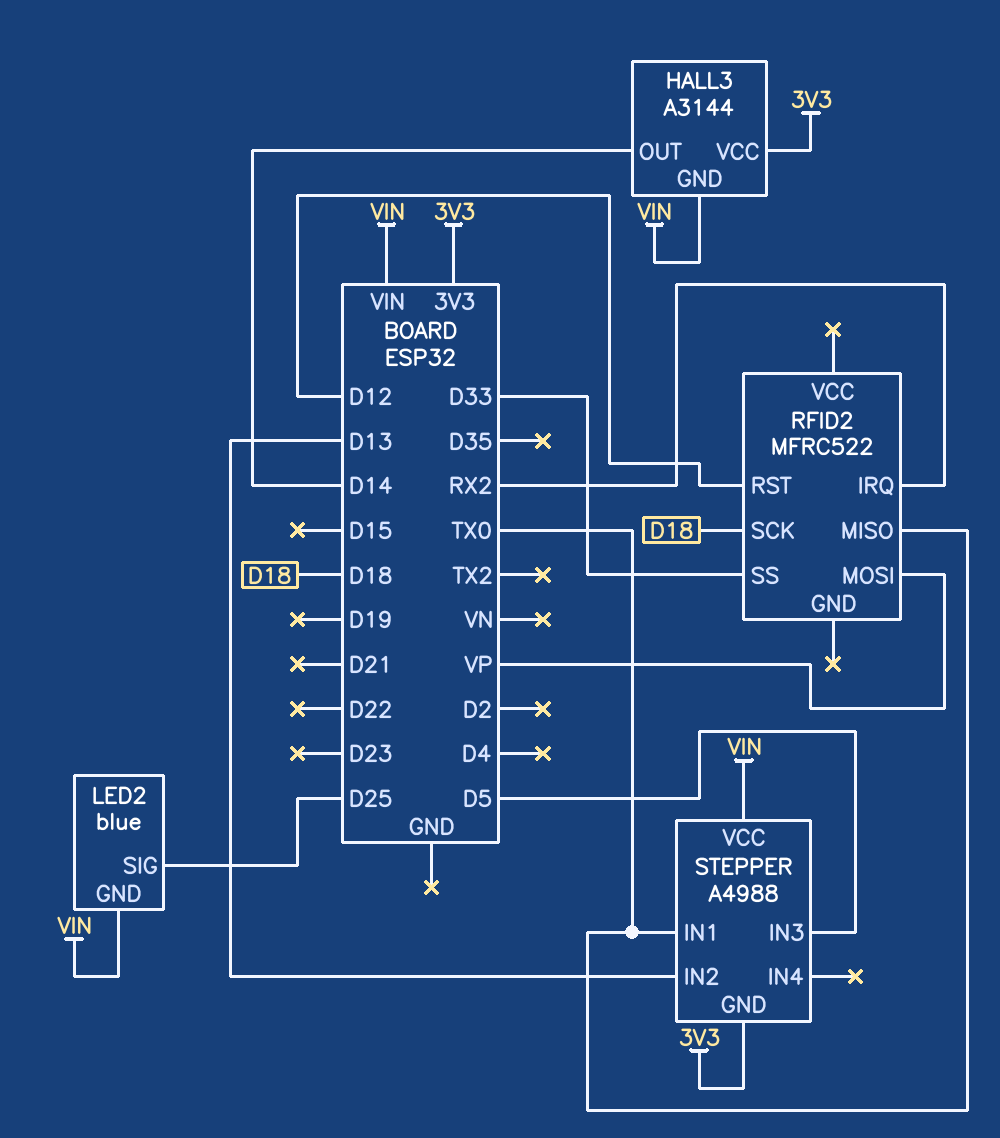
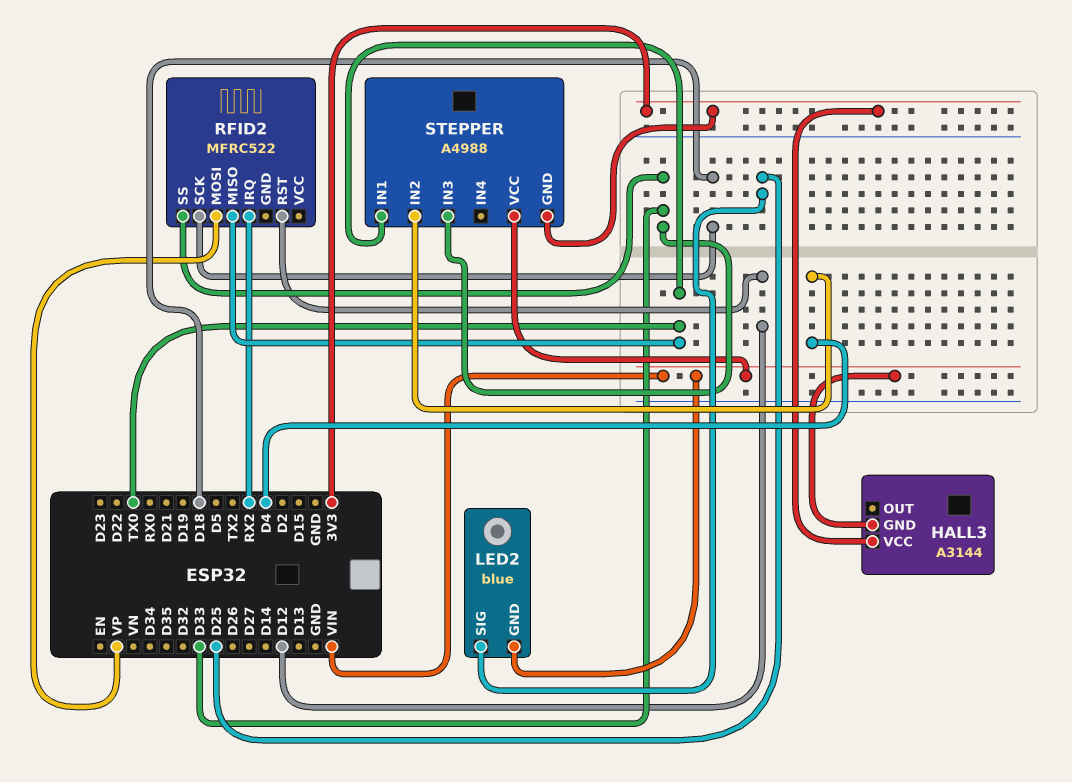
HALL3 pin OUT: D14 -> none
STEPPER pin IN2: D13 -> D4
STEPPER pin IN3: D5 -> D33

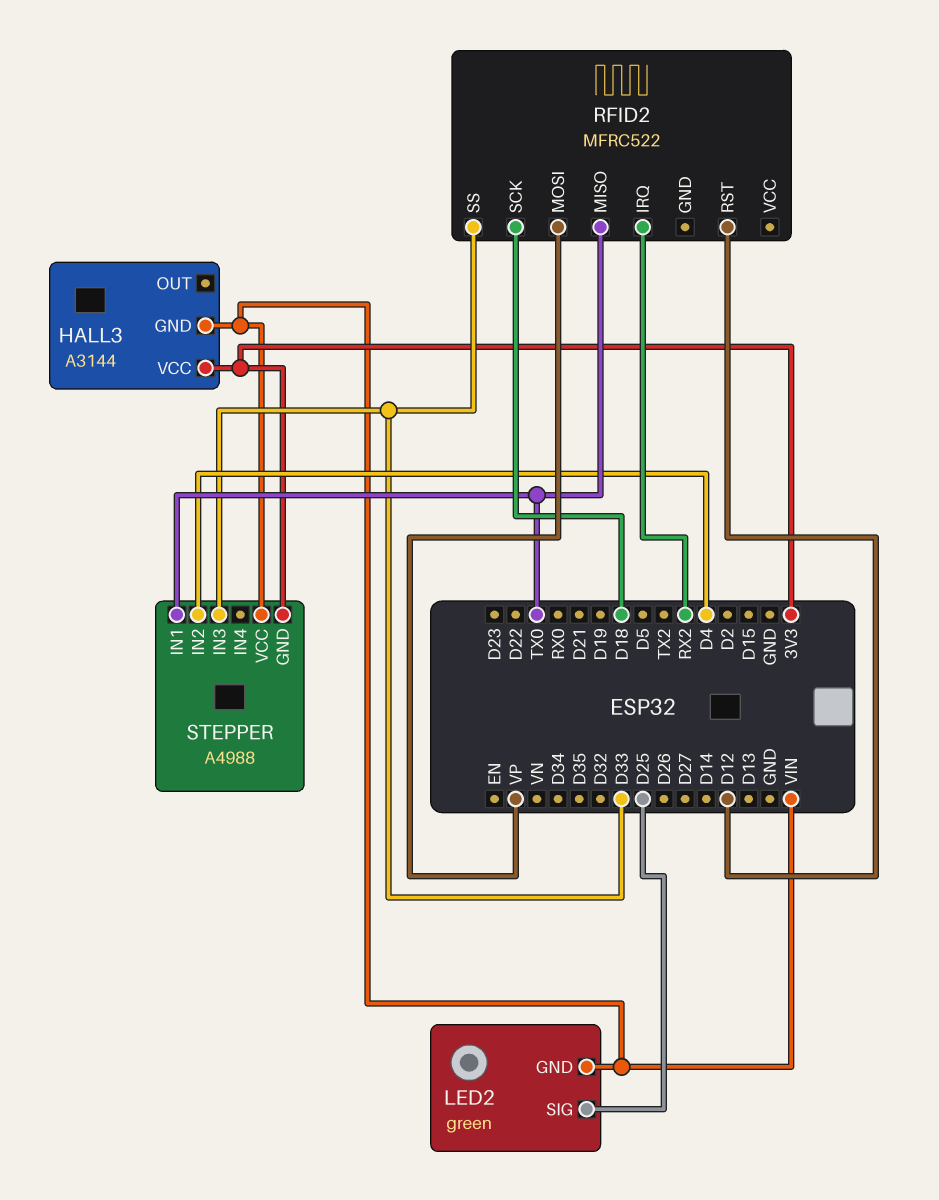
LED2: blue -> green

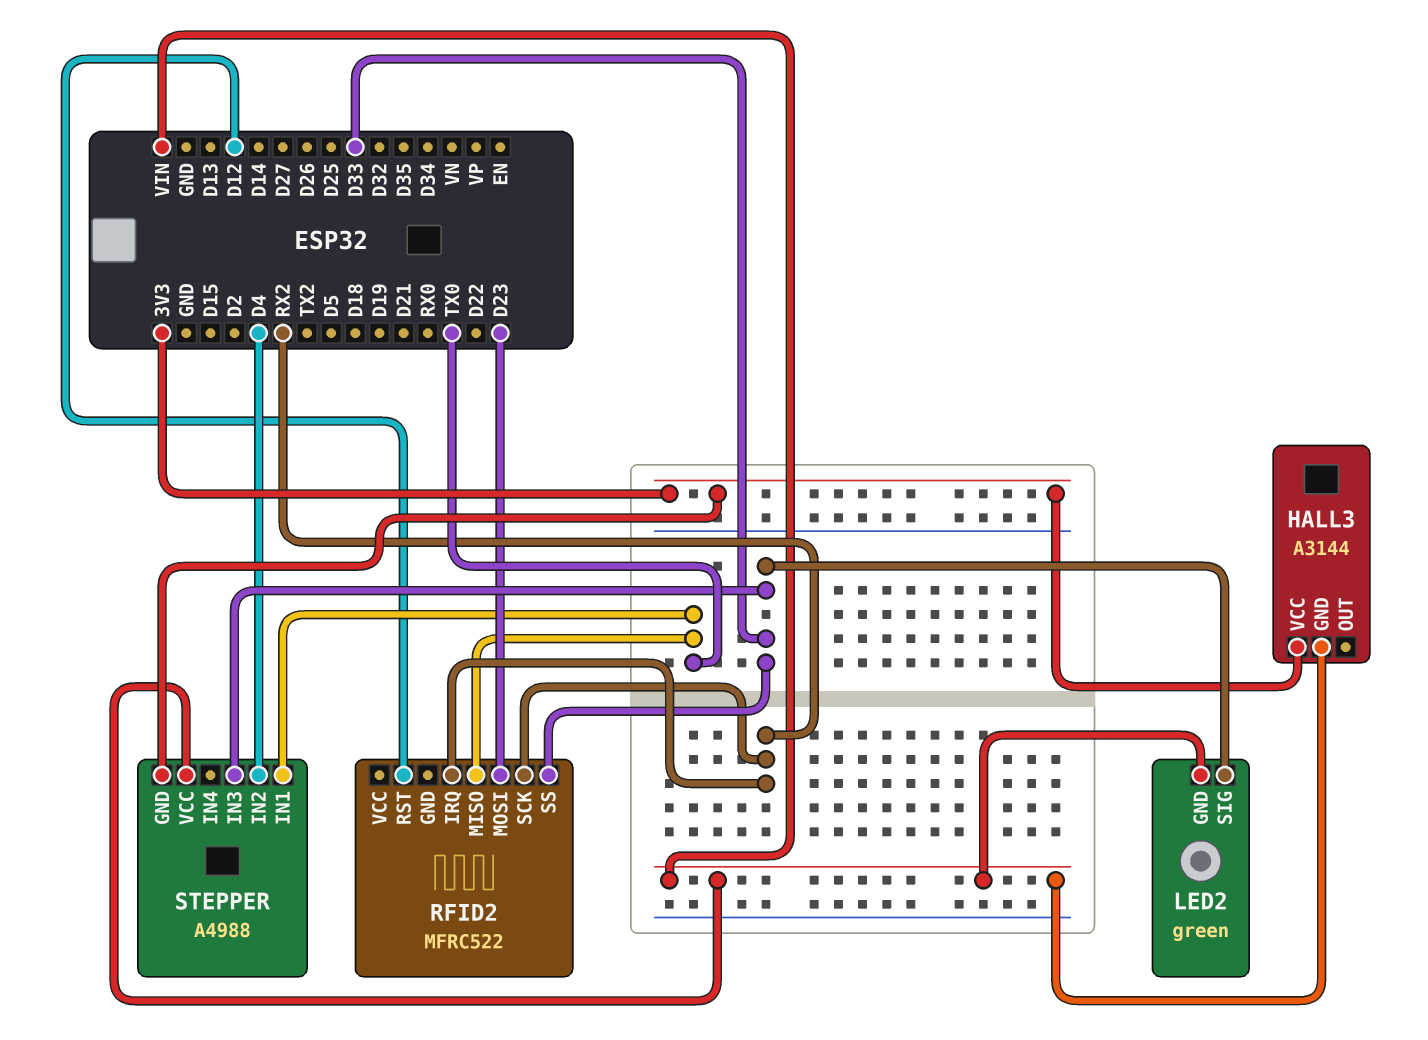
LED2 pin SIG: D25 -> D33
RFID2 pin MOSI: VP -> D23
RFID2 pin SCK: D18 -> RX2

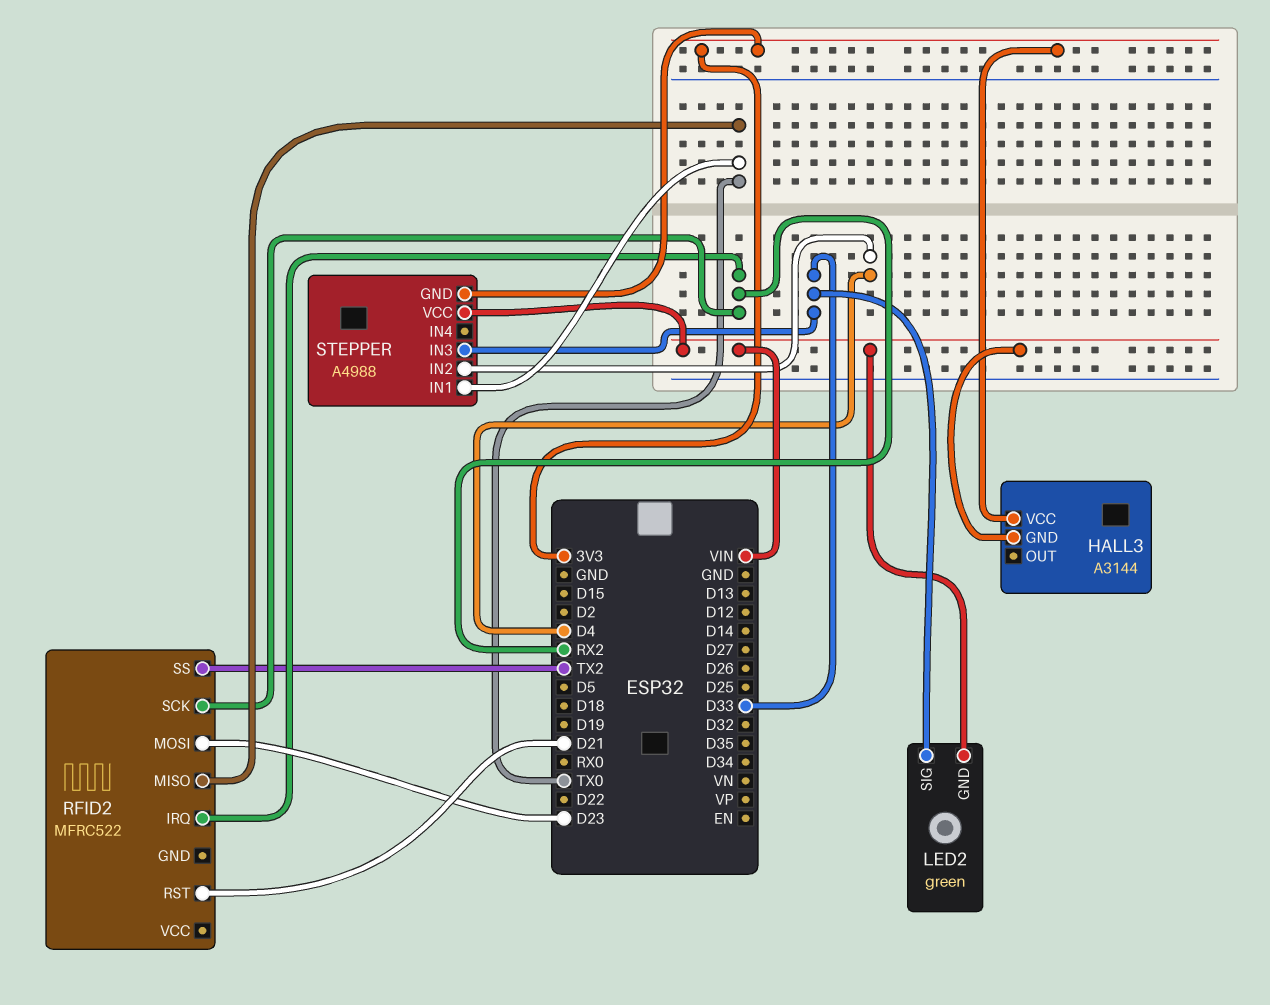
RFID2 pin RST: D12 -> D21
RFID2 pin SS: D33 -> TX2

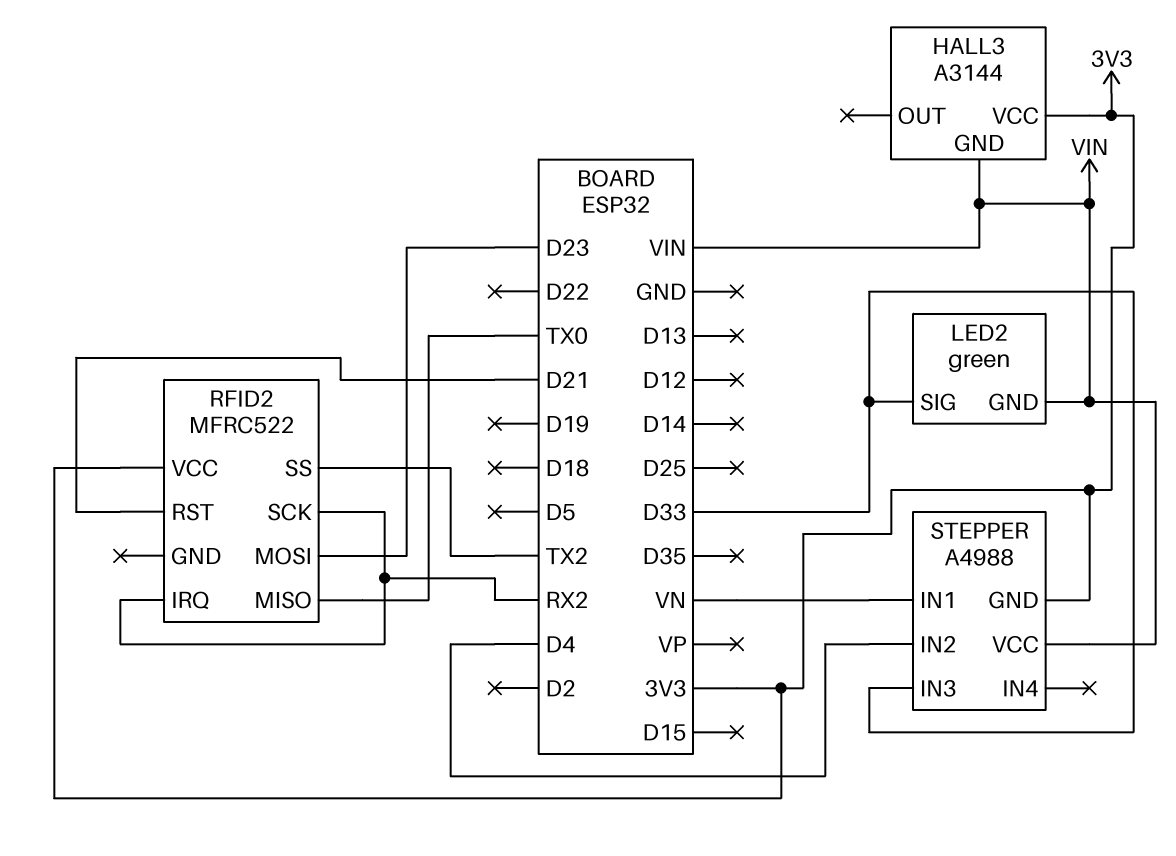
RFID2 pin VCC: none -> 3V3
STEPPER pin IN1: TX0 -> VN

